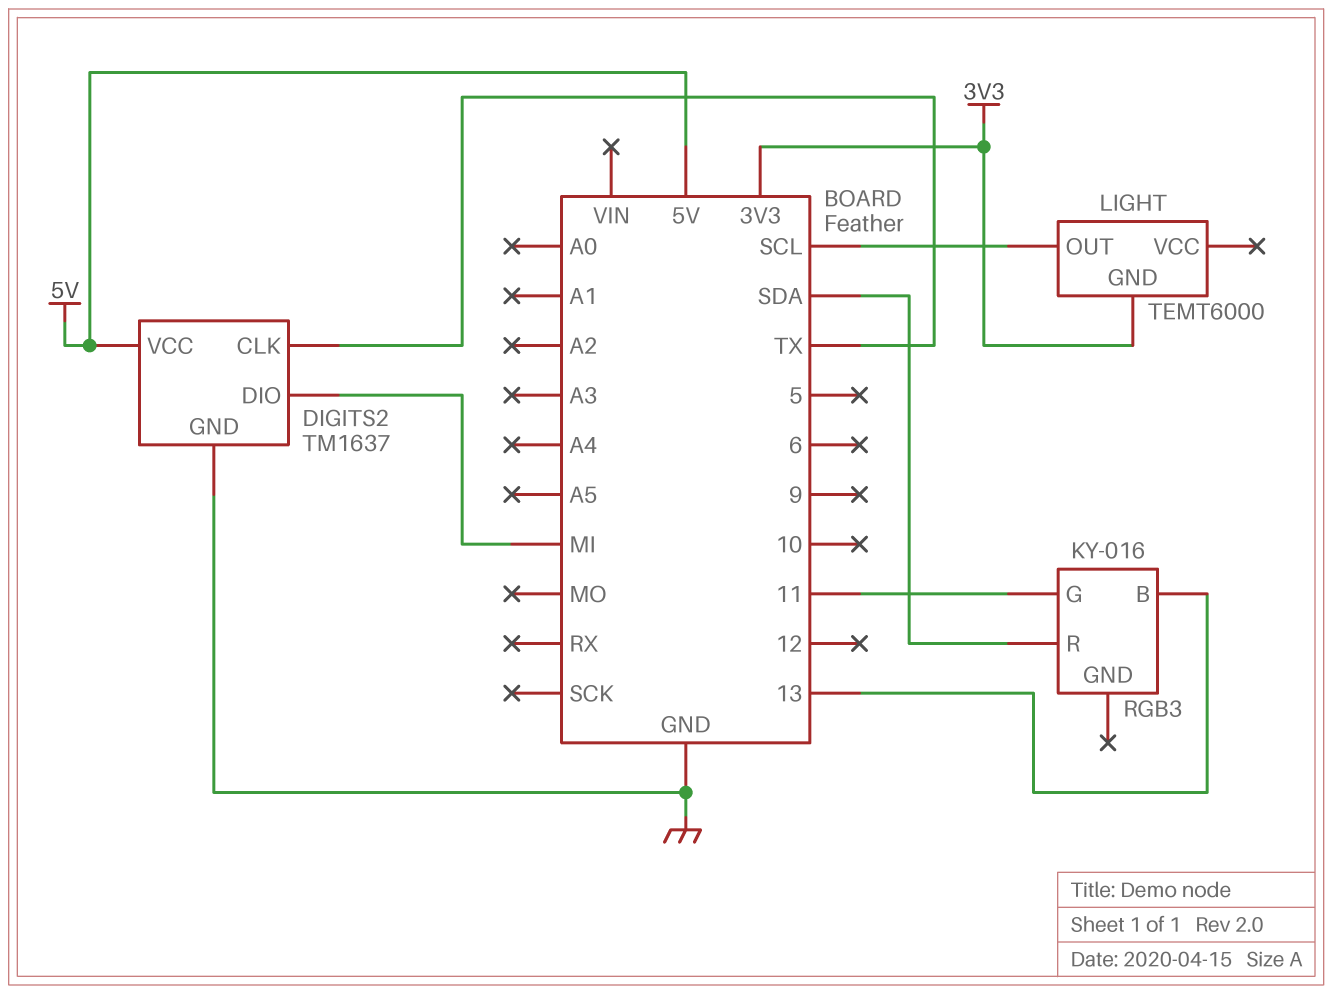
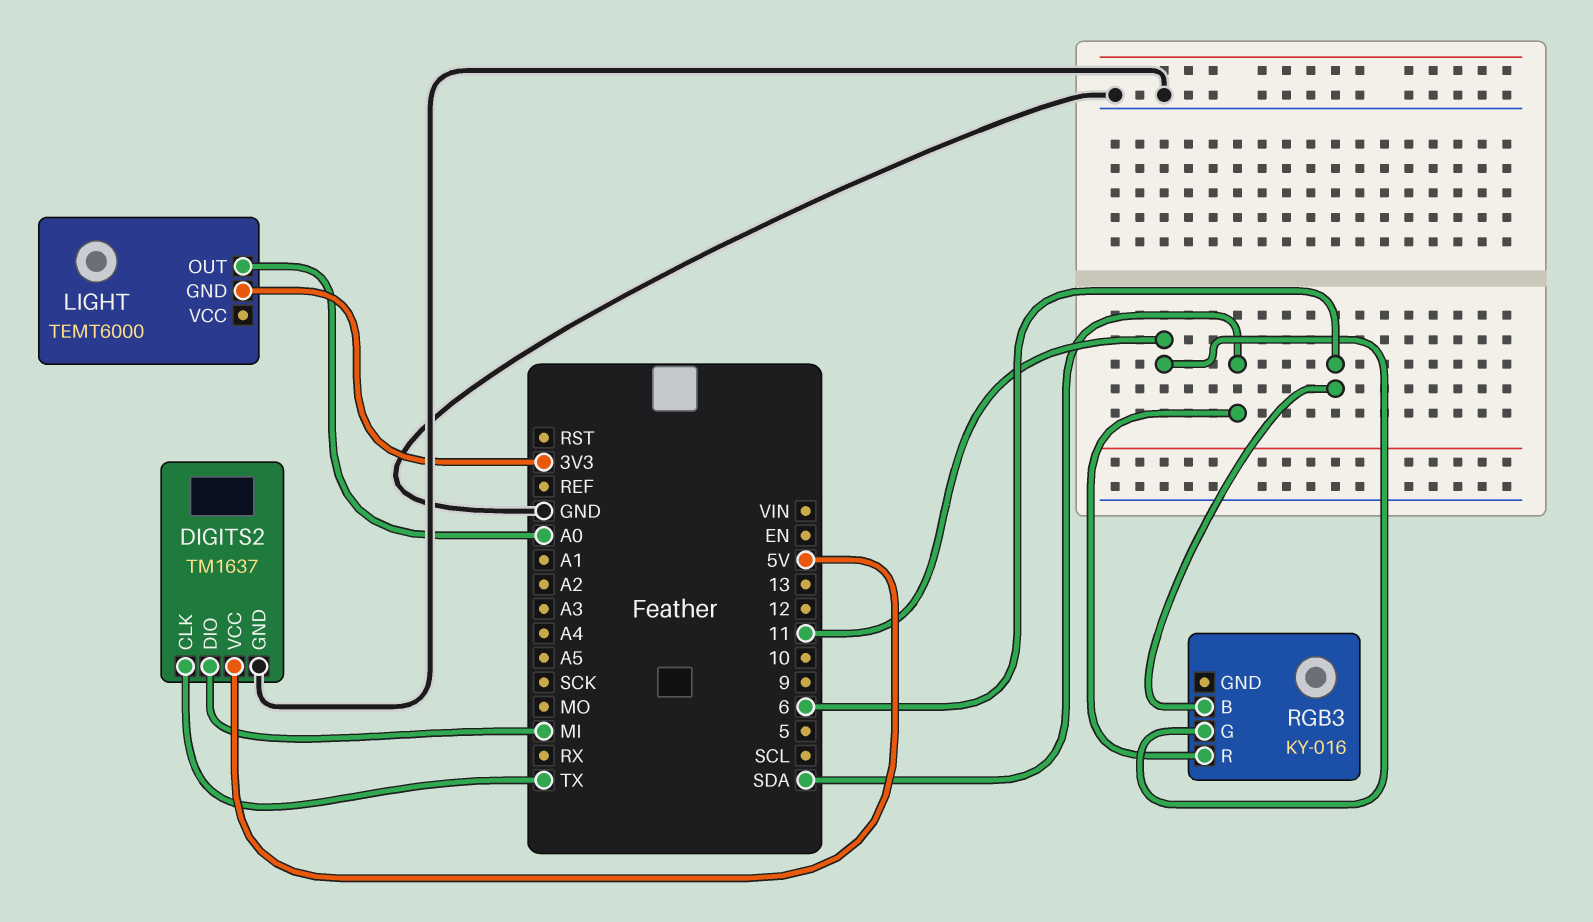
LIGHT pin OUT: SCL -> A0
RGB3 pin B: 13 -> 6

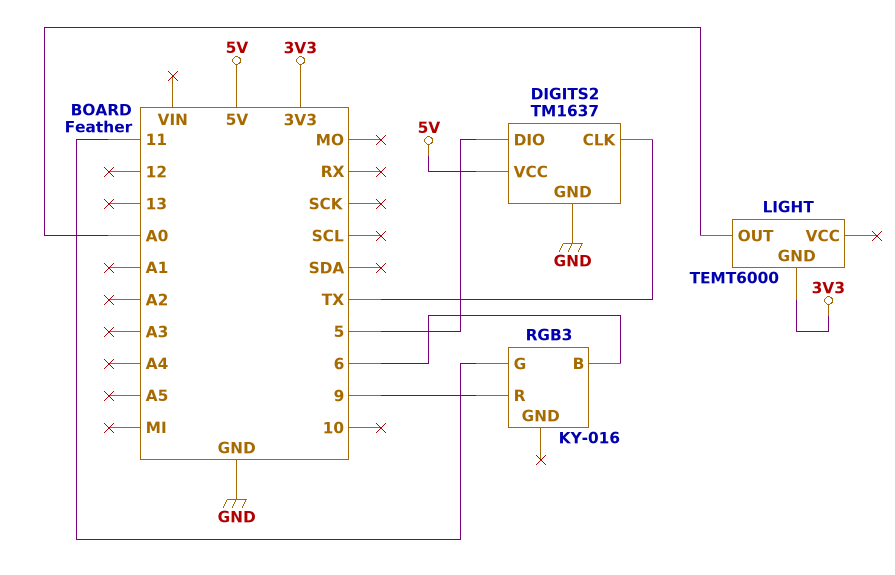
DIGITS2 pin DIO: MI -> 5
RGB3 pin R: SDA -> 9

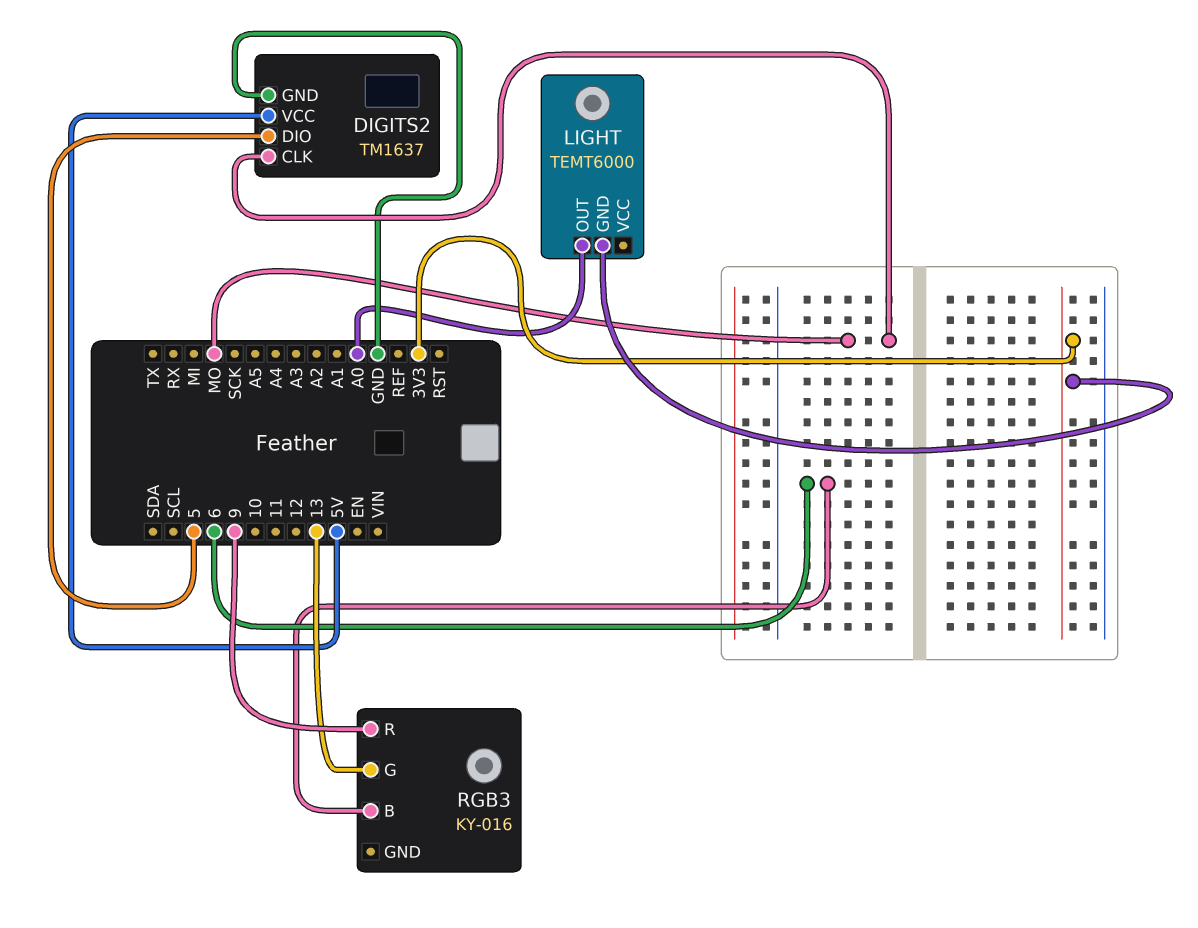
DIGITS2 pin CLK: TX -> MO
RGB3 pin G: 11 -> 13

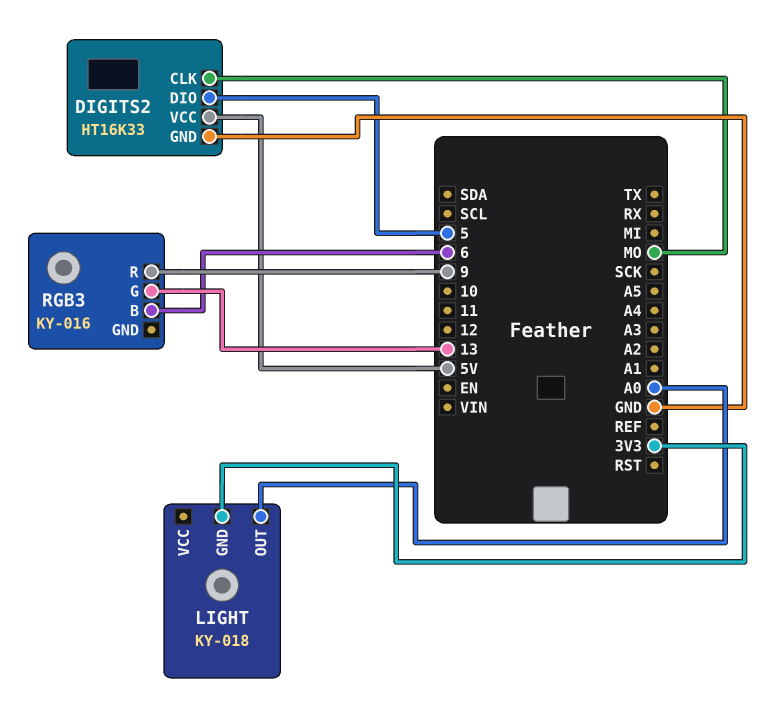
DIGITS2: TM1637 -> HT16K33
LIGHT: TEMT6000 -> KY-018

